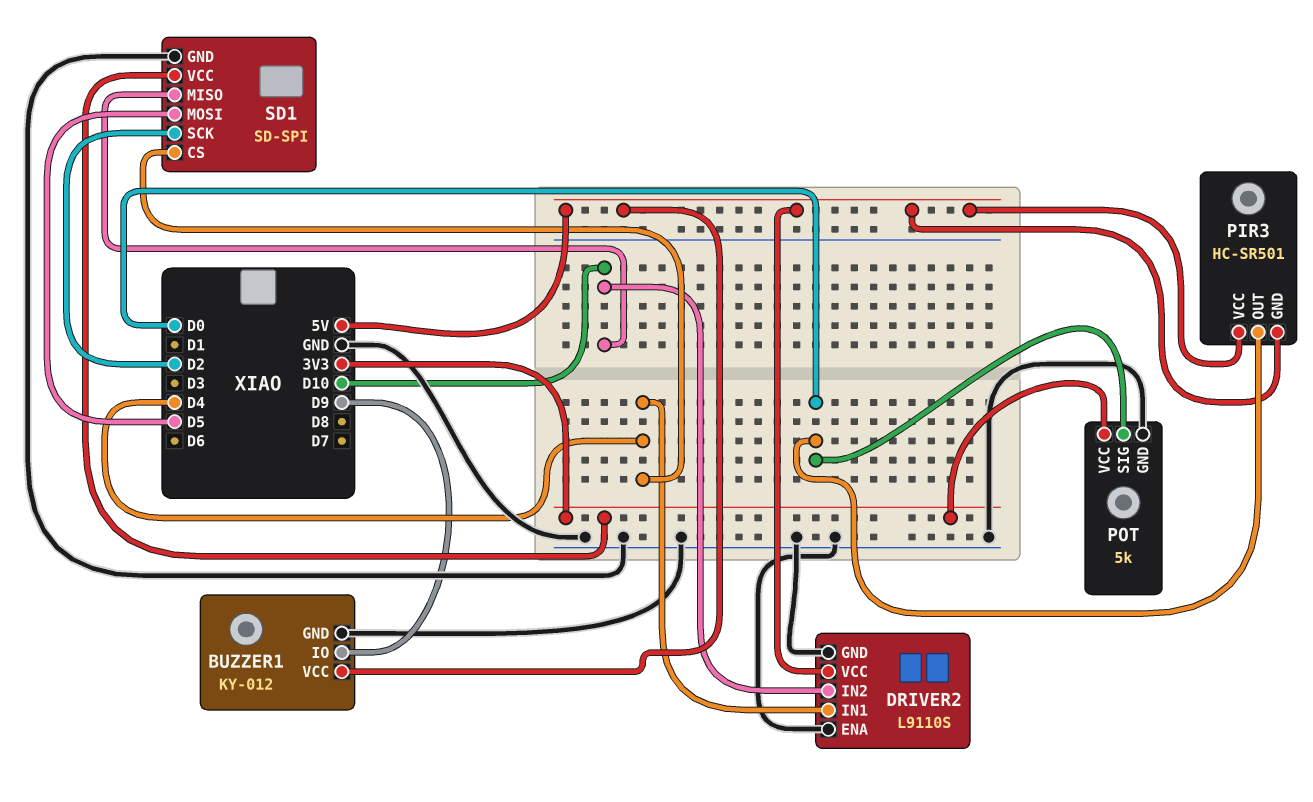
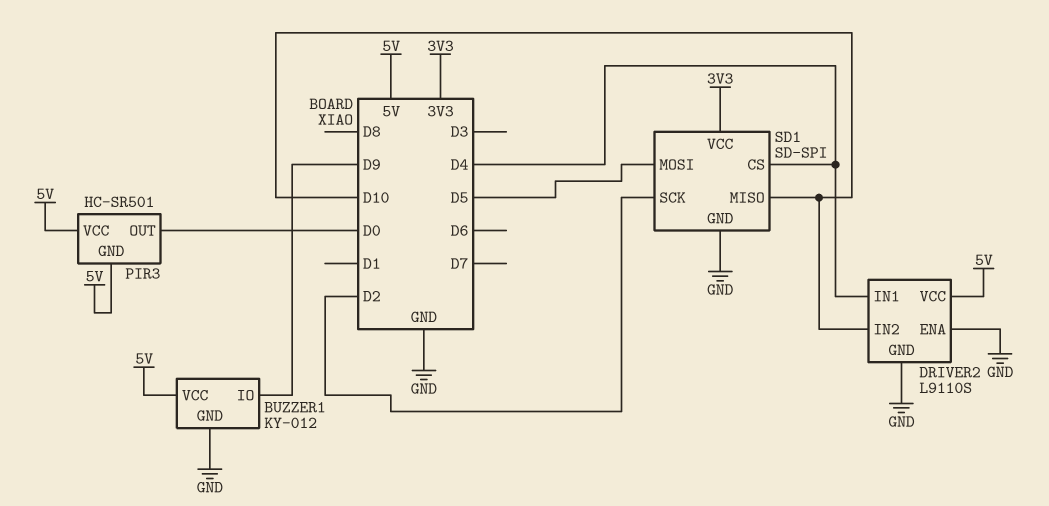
POT: 5k -> none
POT pin GND: GND -> none
POT pin SIG: D0 -> none
POT pin VCC: 3V3 -> none

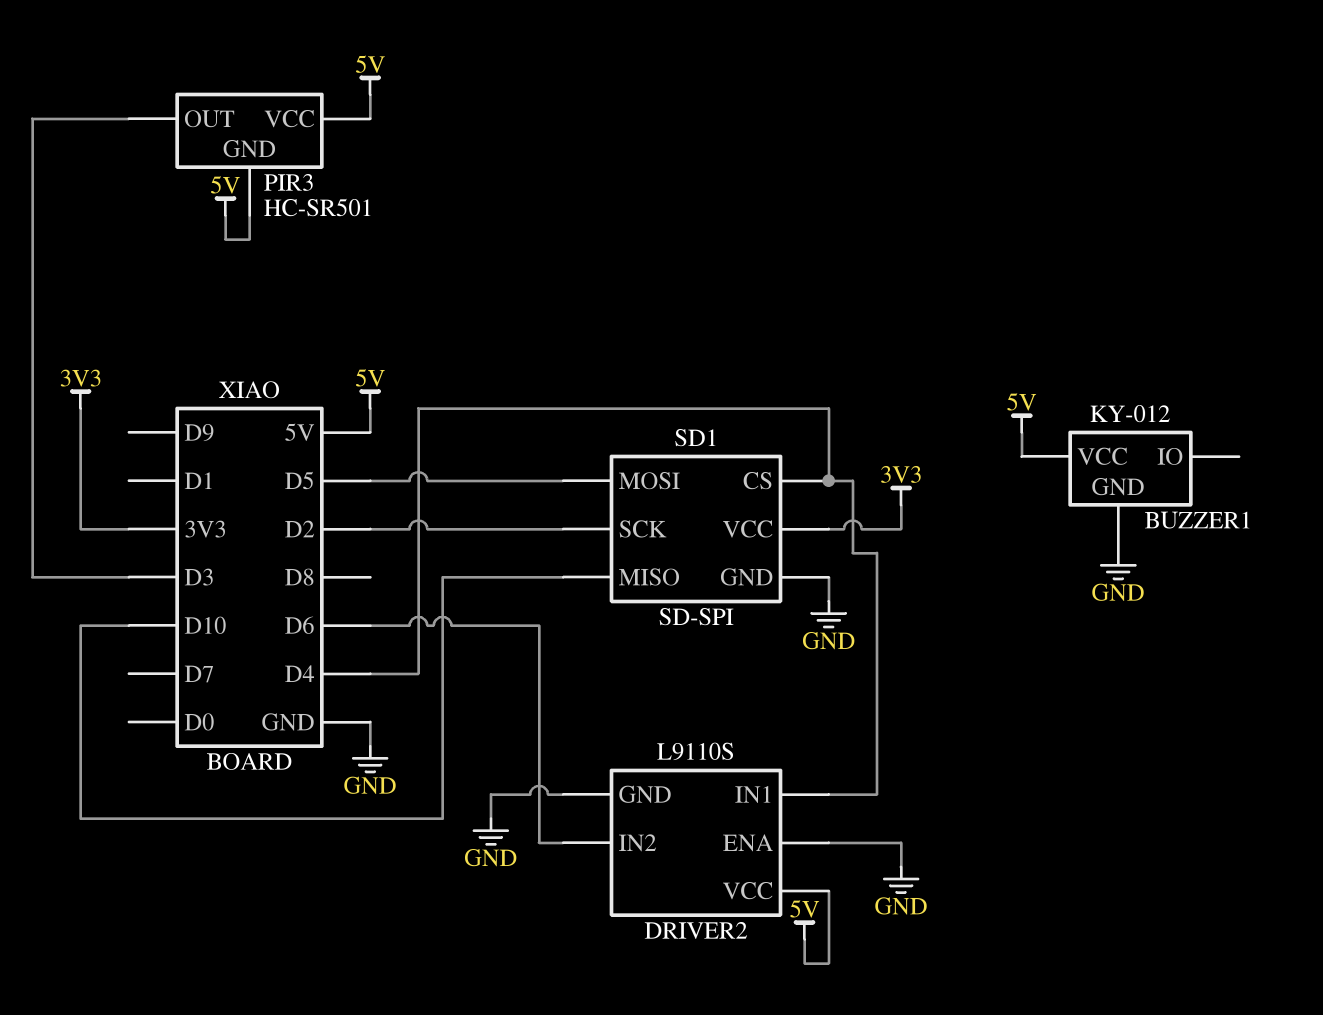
BUZZER1 pin IO: D9 -> none
DRIVER2 pin IN2: D10 -> D6
PIR3 pin OUT: D0 -> D3

